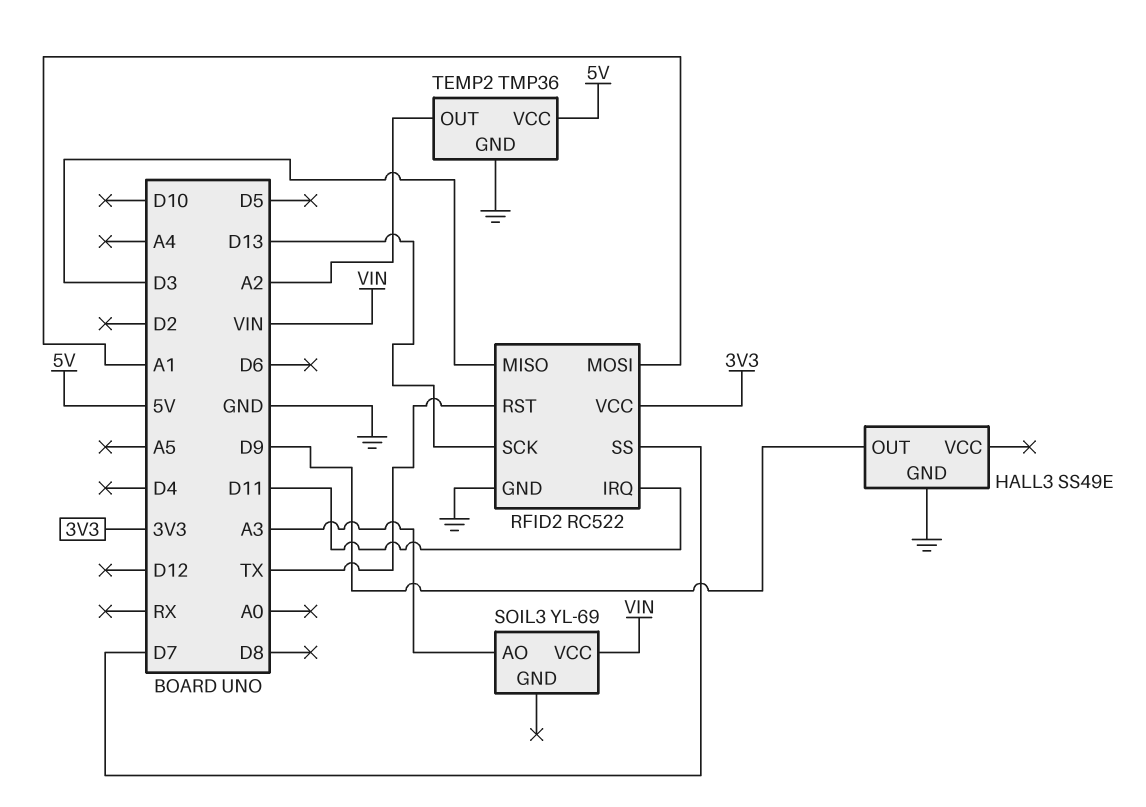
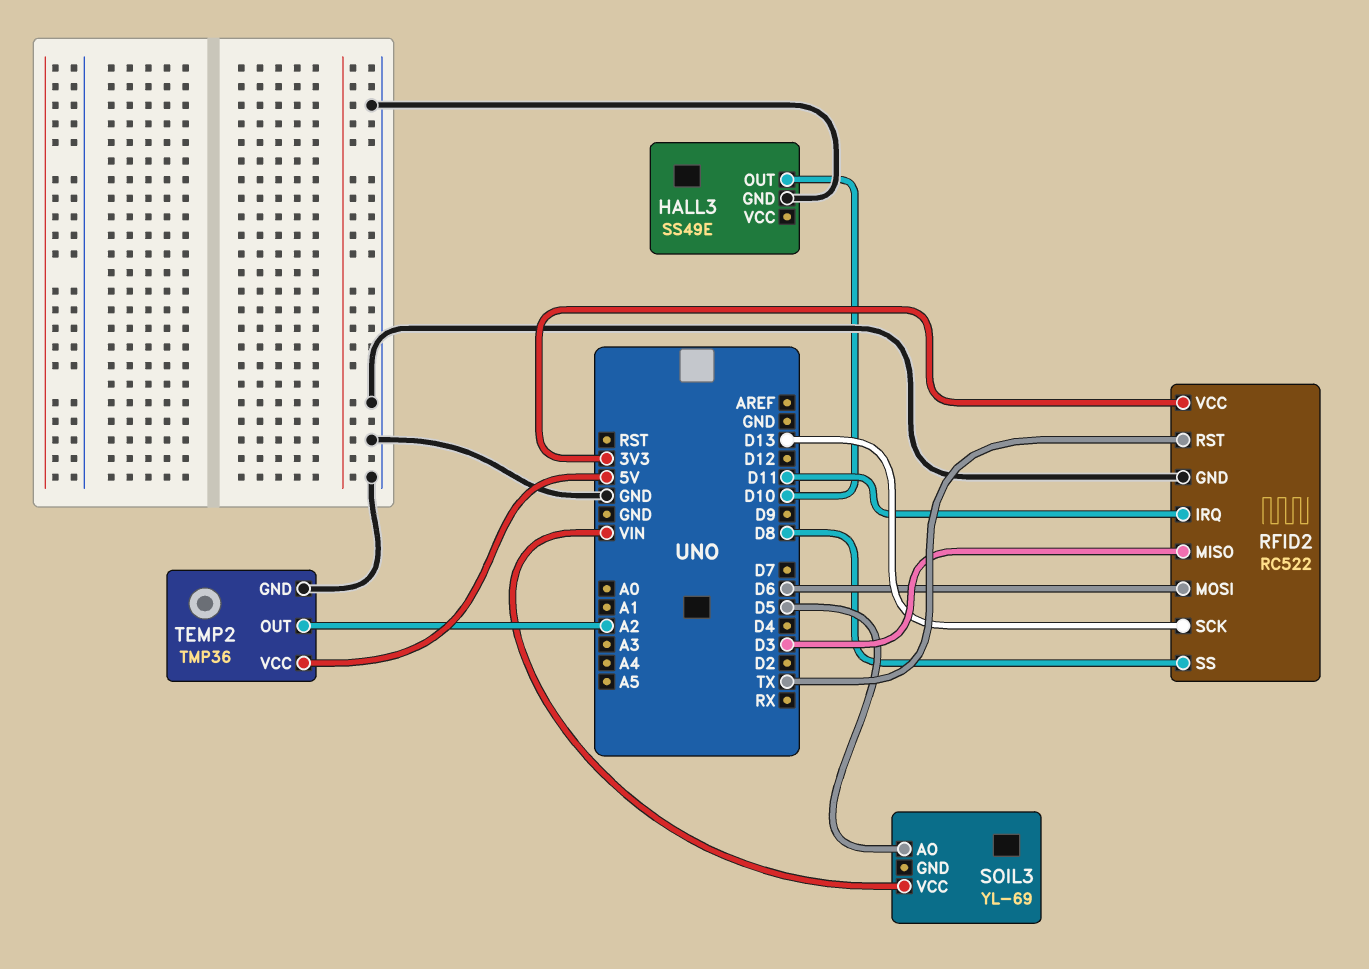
HALL3 pin OUT: D9 -> D10
RFID2 pin MOSI: A1 -> D6
RFID2 pin SS: D7 -> D8
SOIL3 pin AO: A3 -> D5

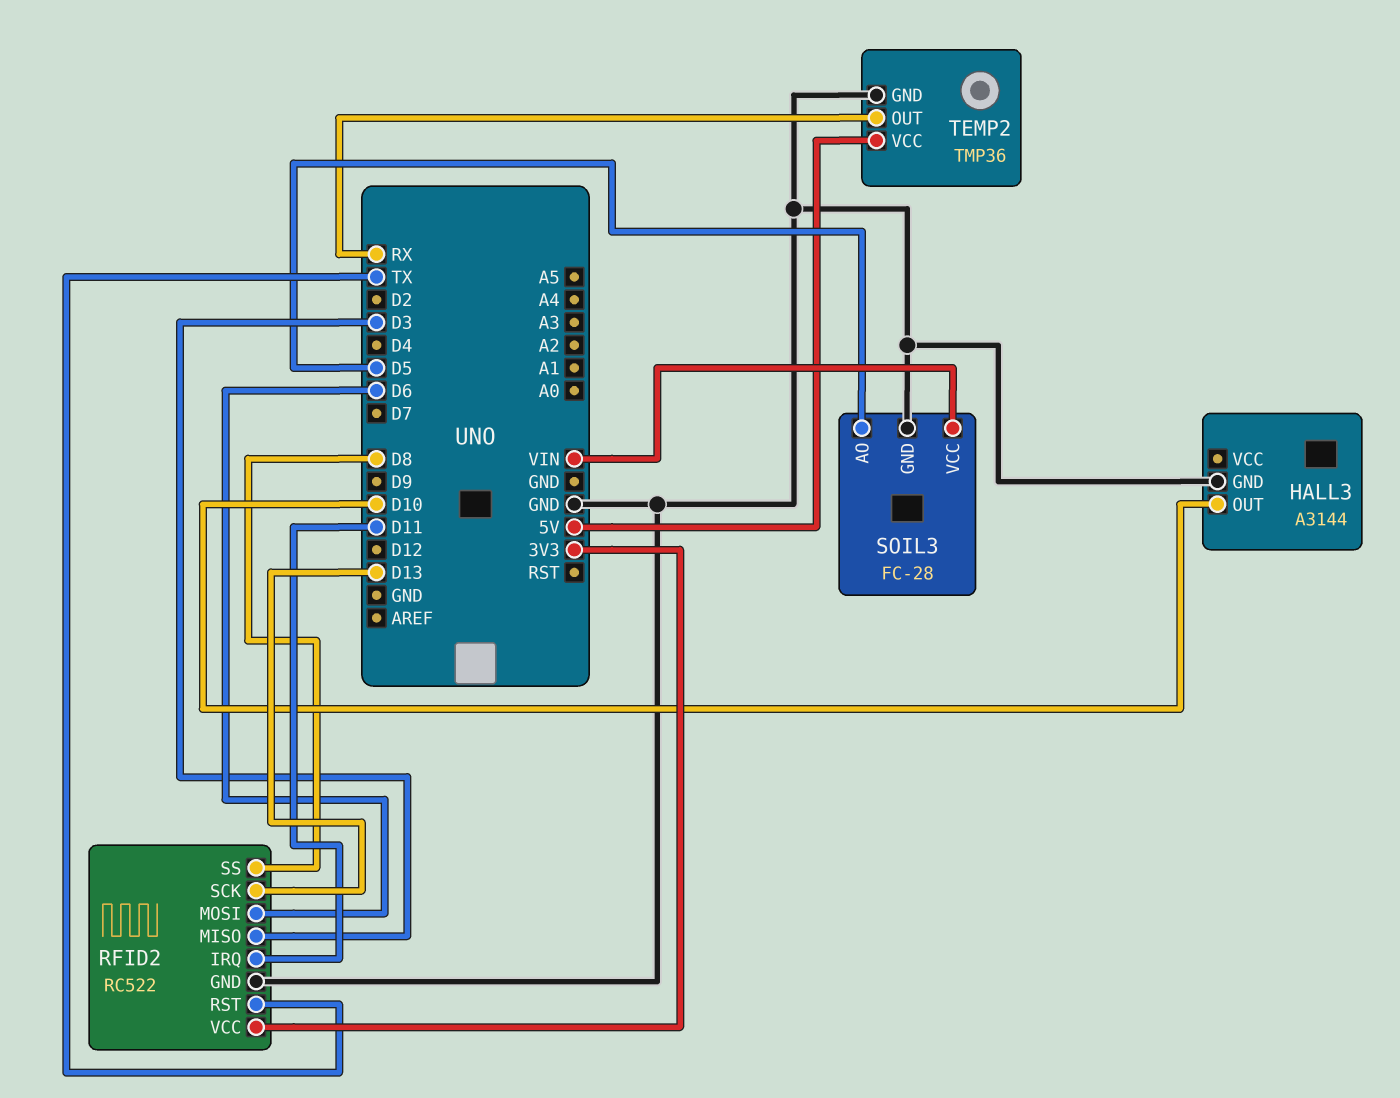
HALL3: SS49E -> A3144
SOIL3: YL-69 -> FC-28
SOIL3 pin GND: none -> GND
TEMP2 pin OUT: A2 -> RX

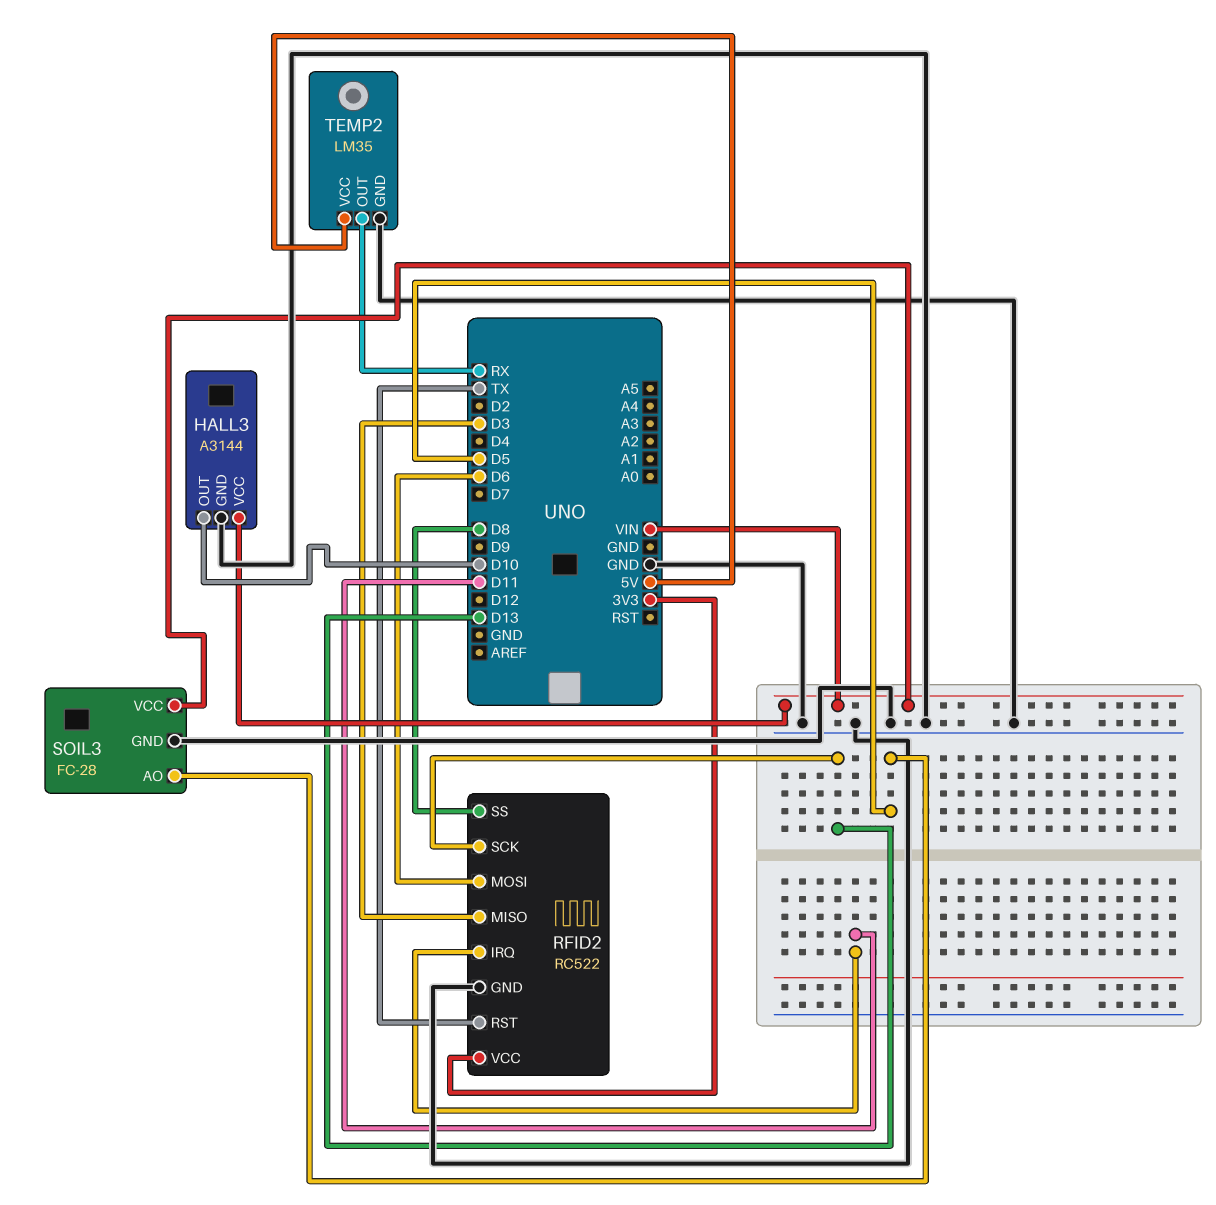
HALL3 pin VCC: none -> VIN
TEMP2: TMP36 -> LM35

